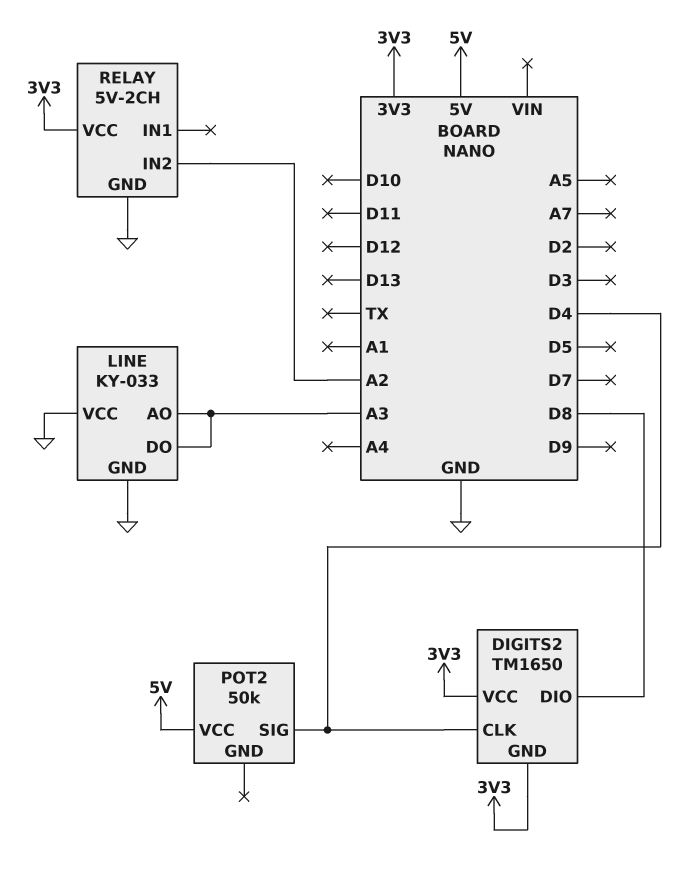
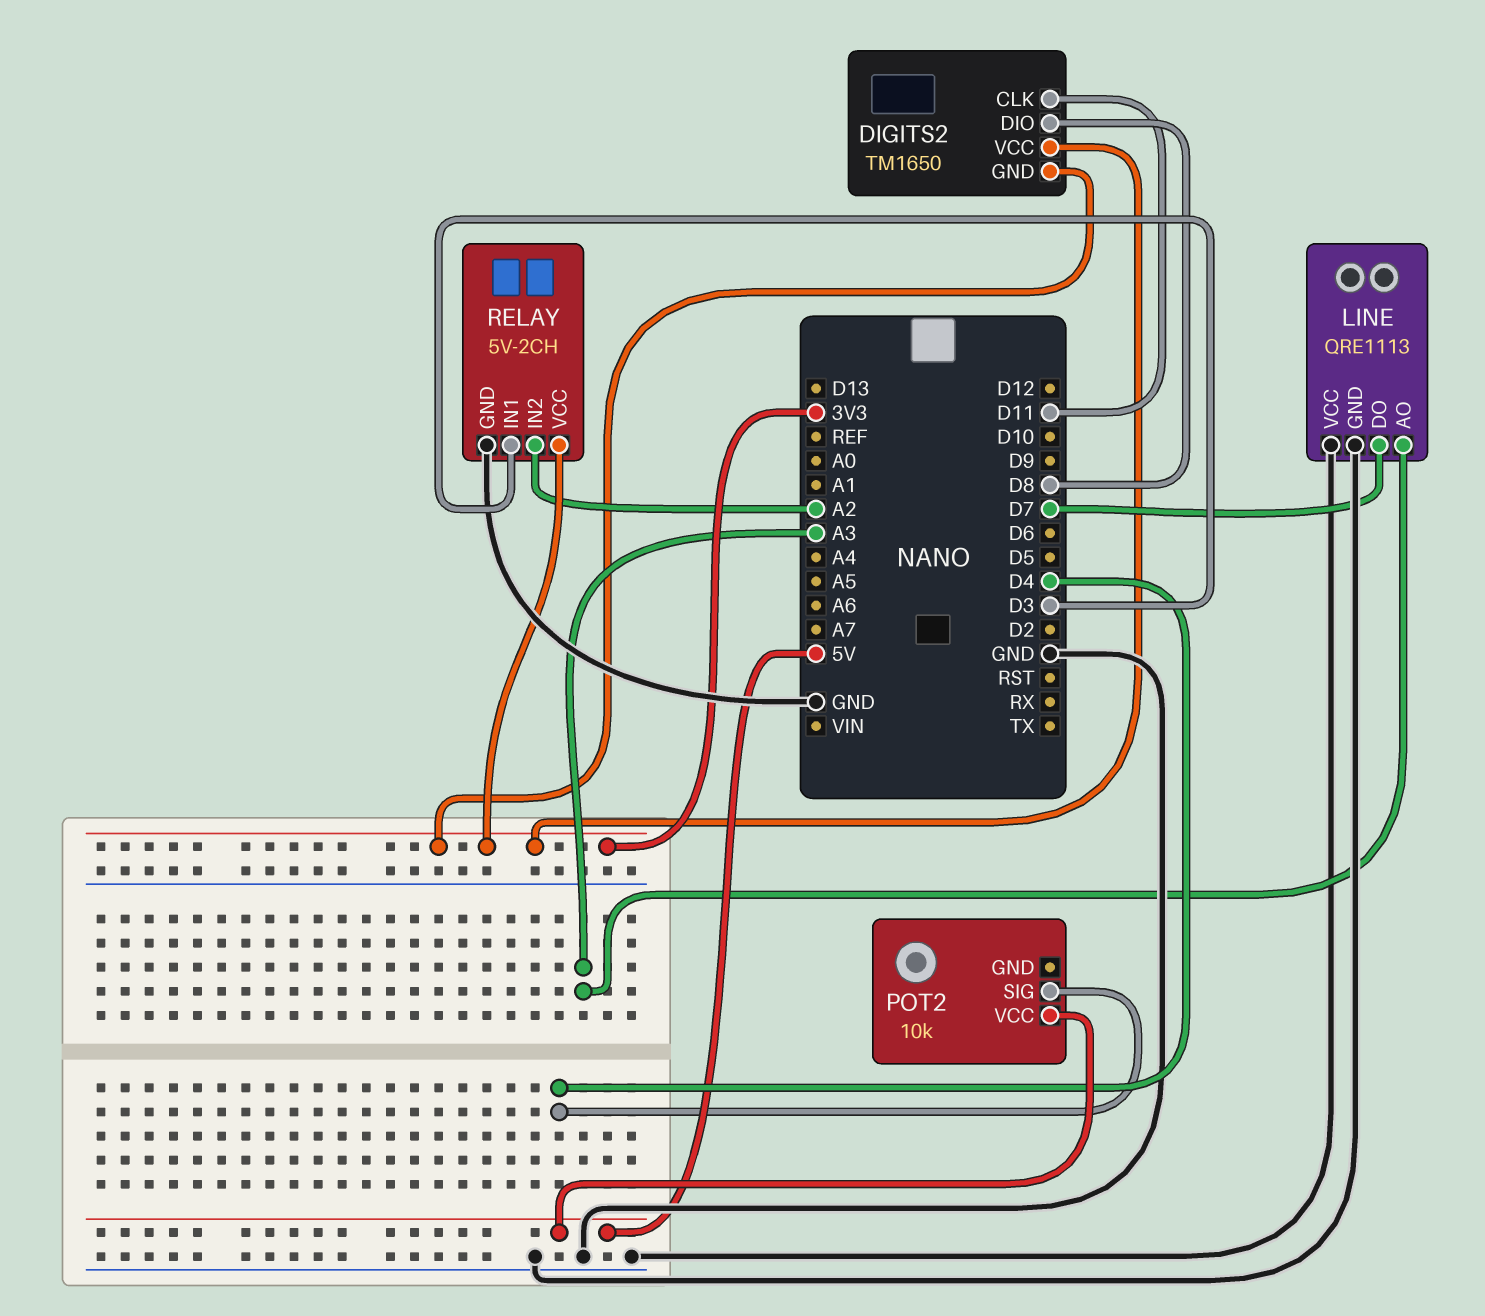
DIGITS2 pin CLK: D4 -> D11
LINE: KY-033 -> QRE1113
LINE pin DO: A3 -> D7
POT2: 50k -> 10k
RELAY pin IN1: none -> D3

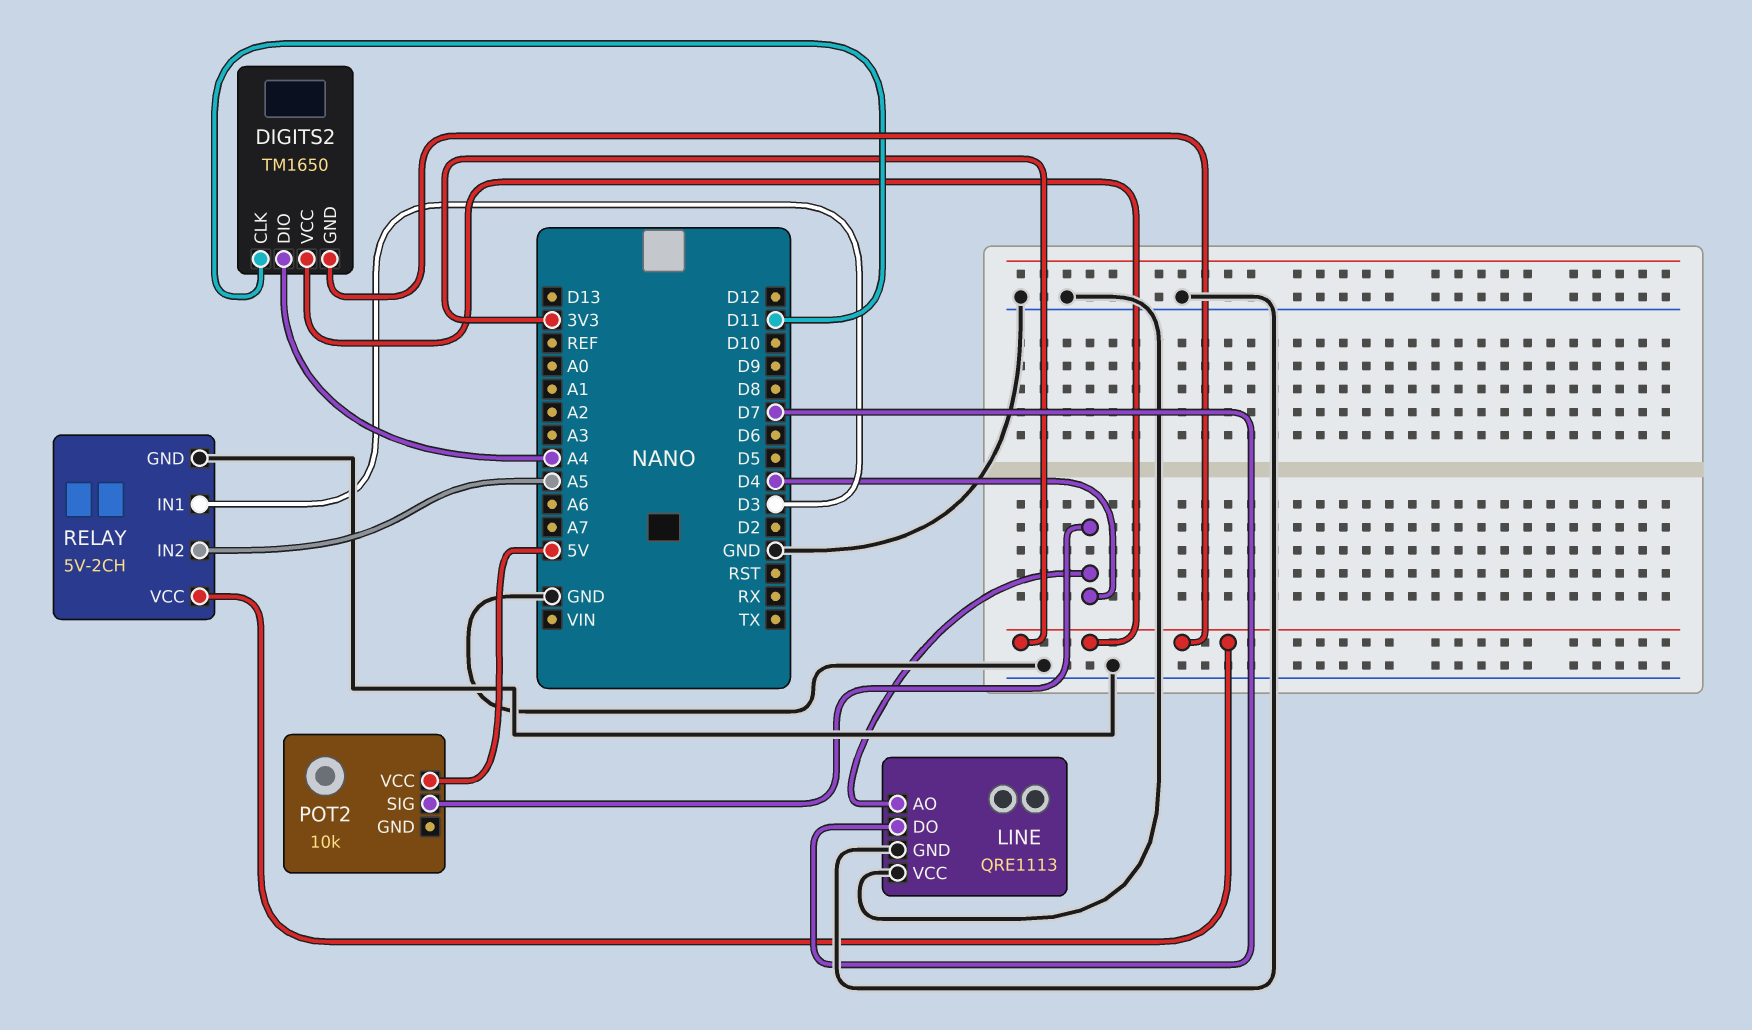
DIGITS2 pin DIO: D8 -> A4
LINE pin AO: A3 -> D4
RELAY pin IN2: A2 -> A5

